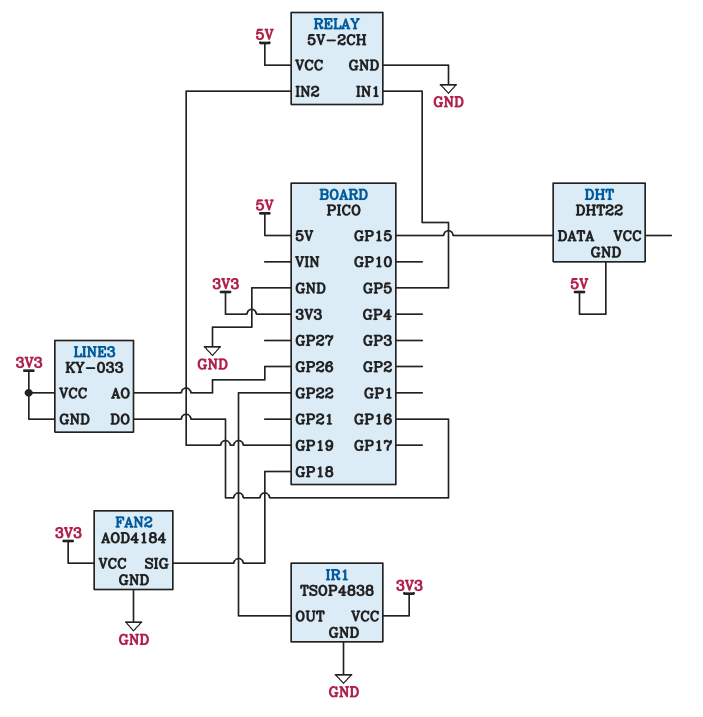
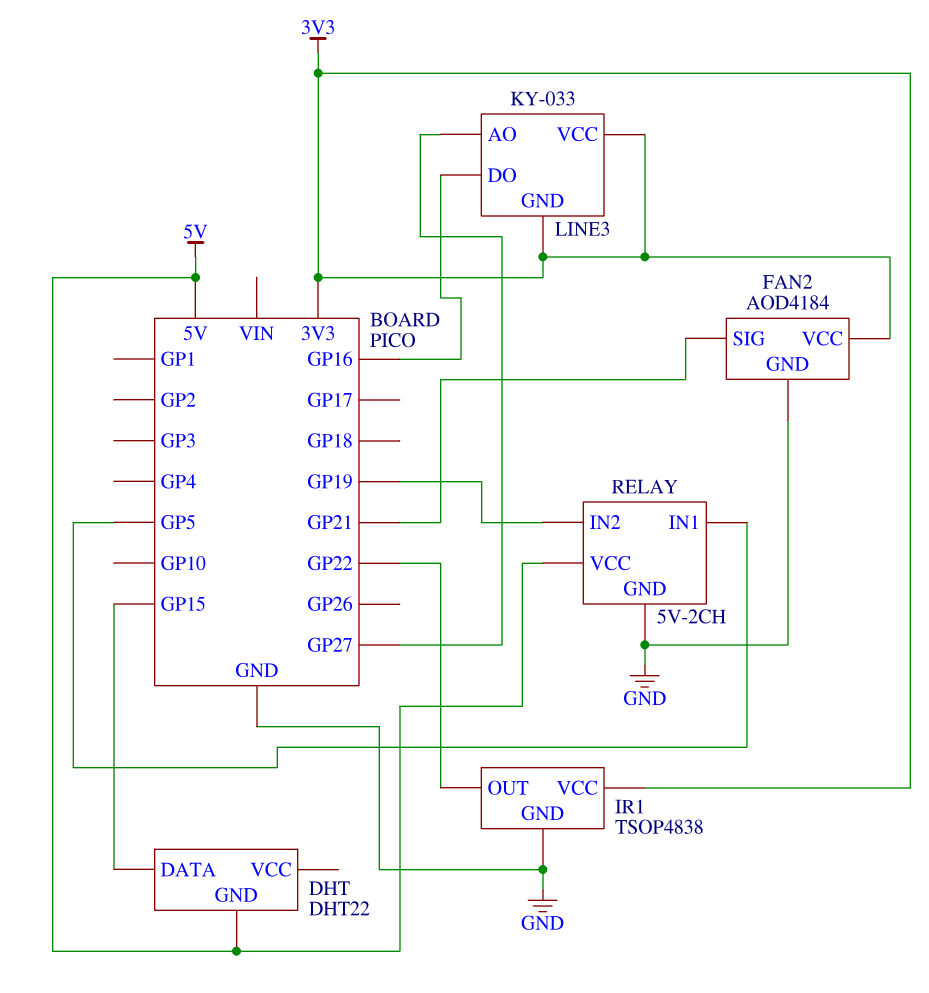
FAN2 pin SIG: GP18 -> GP21
LINE3 pin AO: GP26 -> GP27

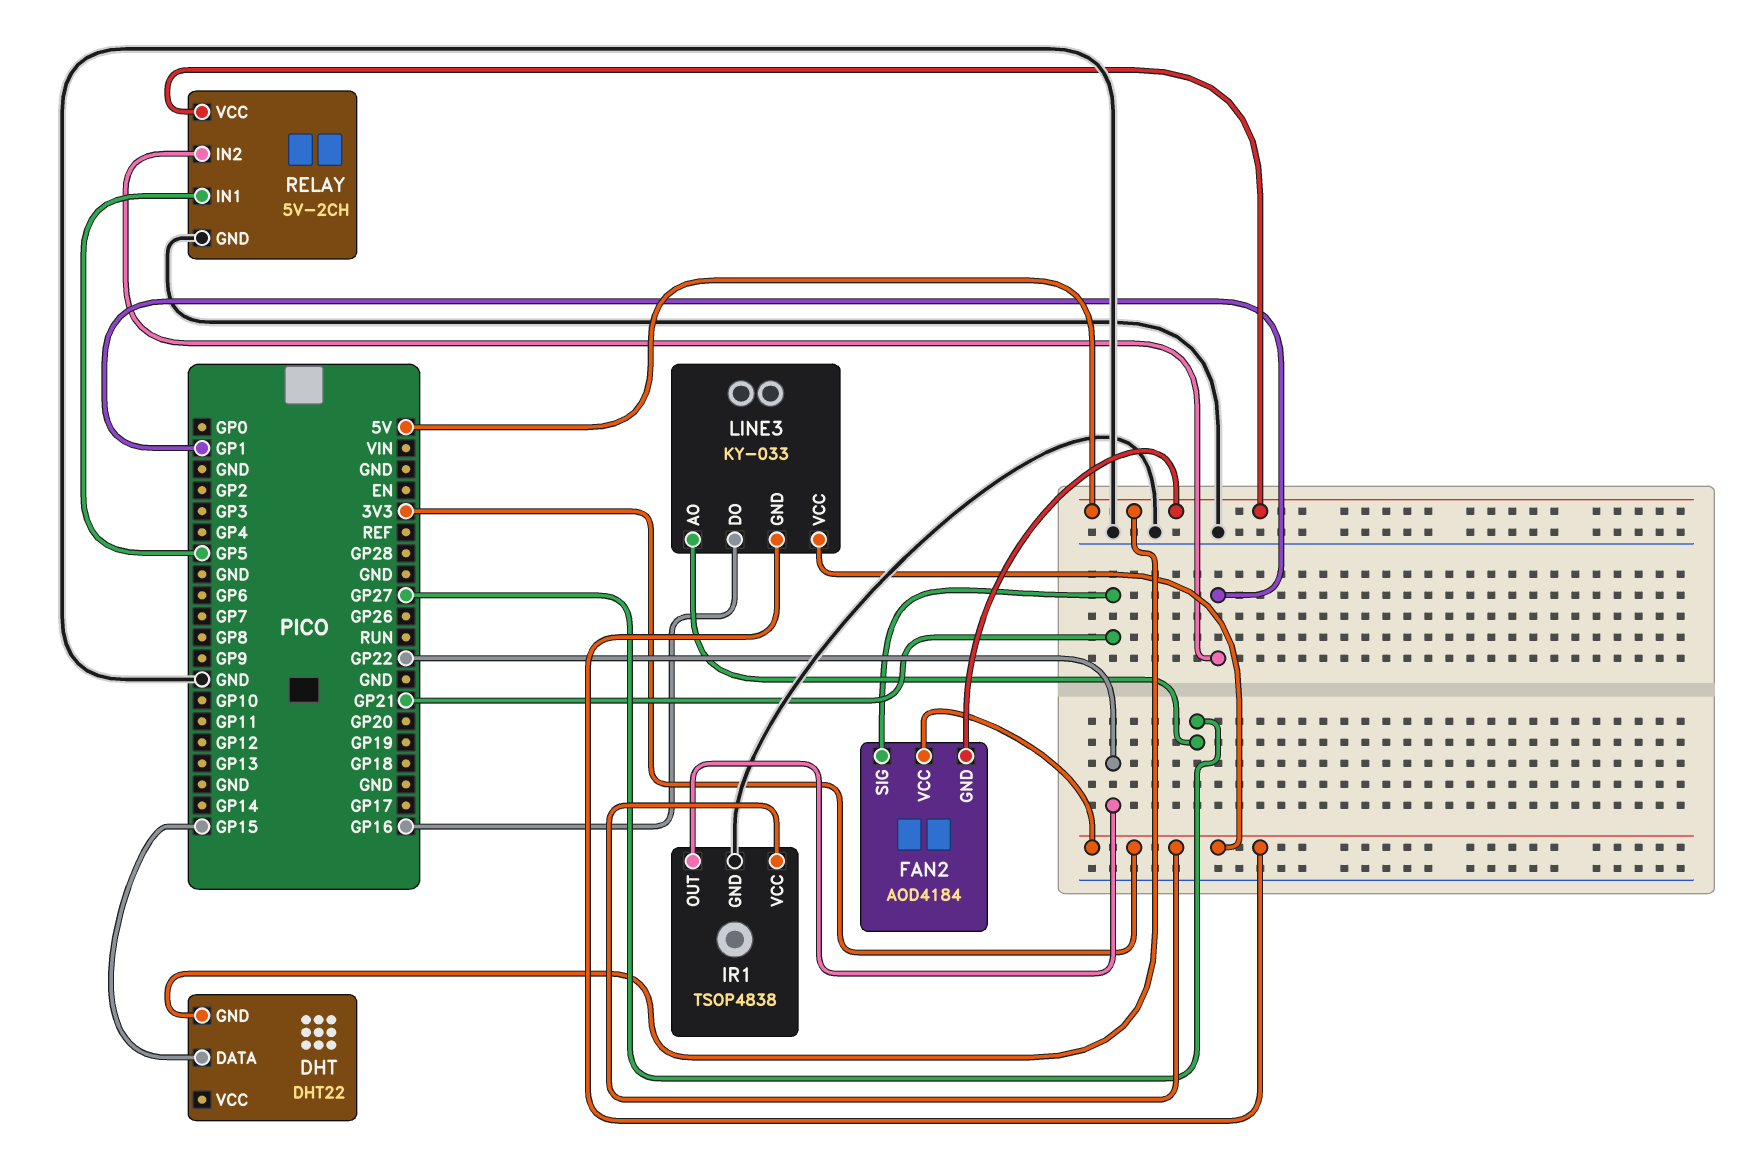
FAN2 pin GND: GND -> 5V
RELAY pin IN2: GP19 -> GP1

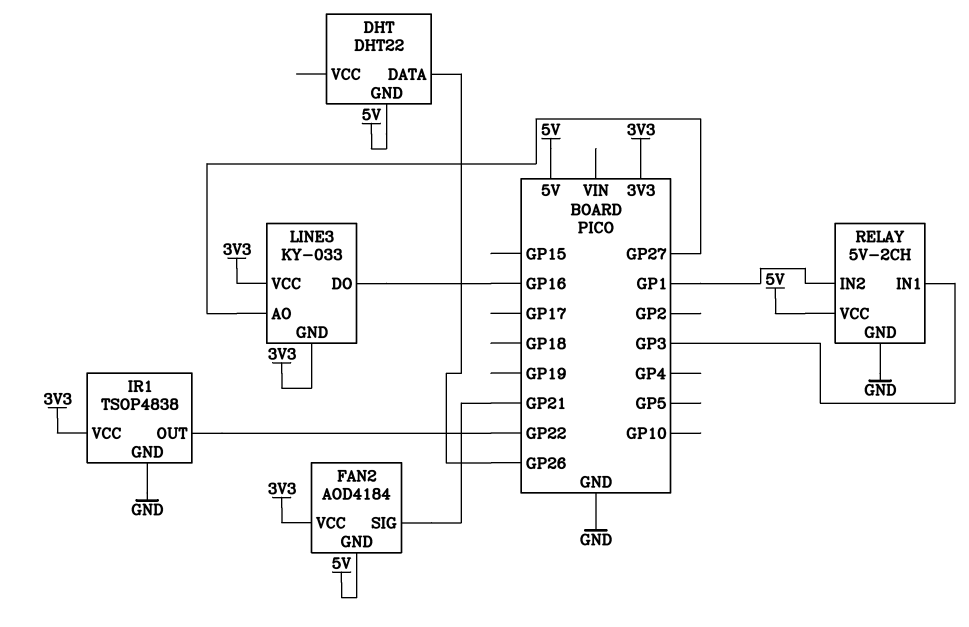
DHT pin DATA: GP15 -> GP26
RELAY pin IN1: GP5 -> GP3

